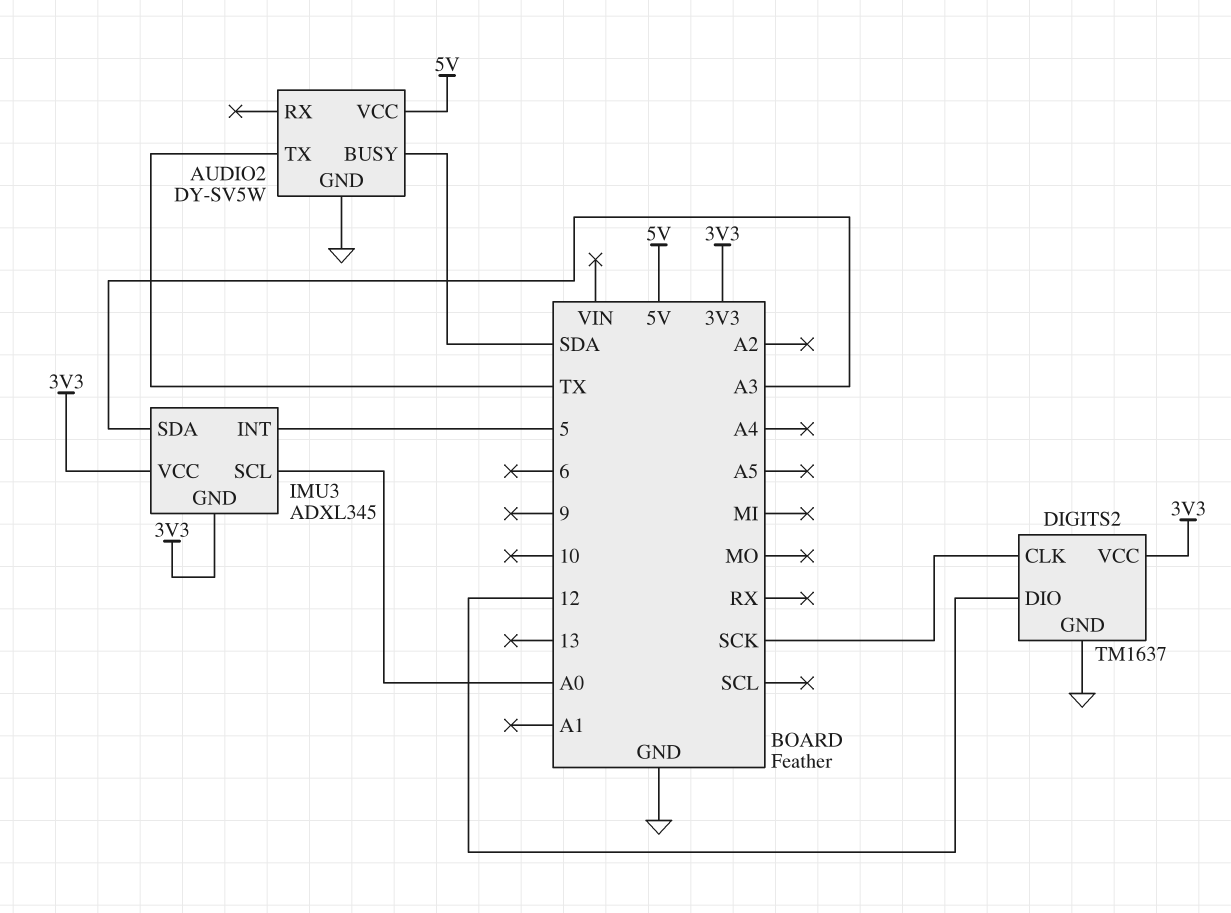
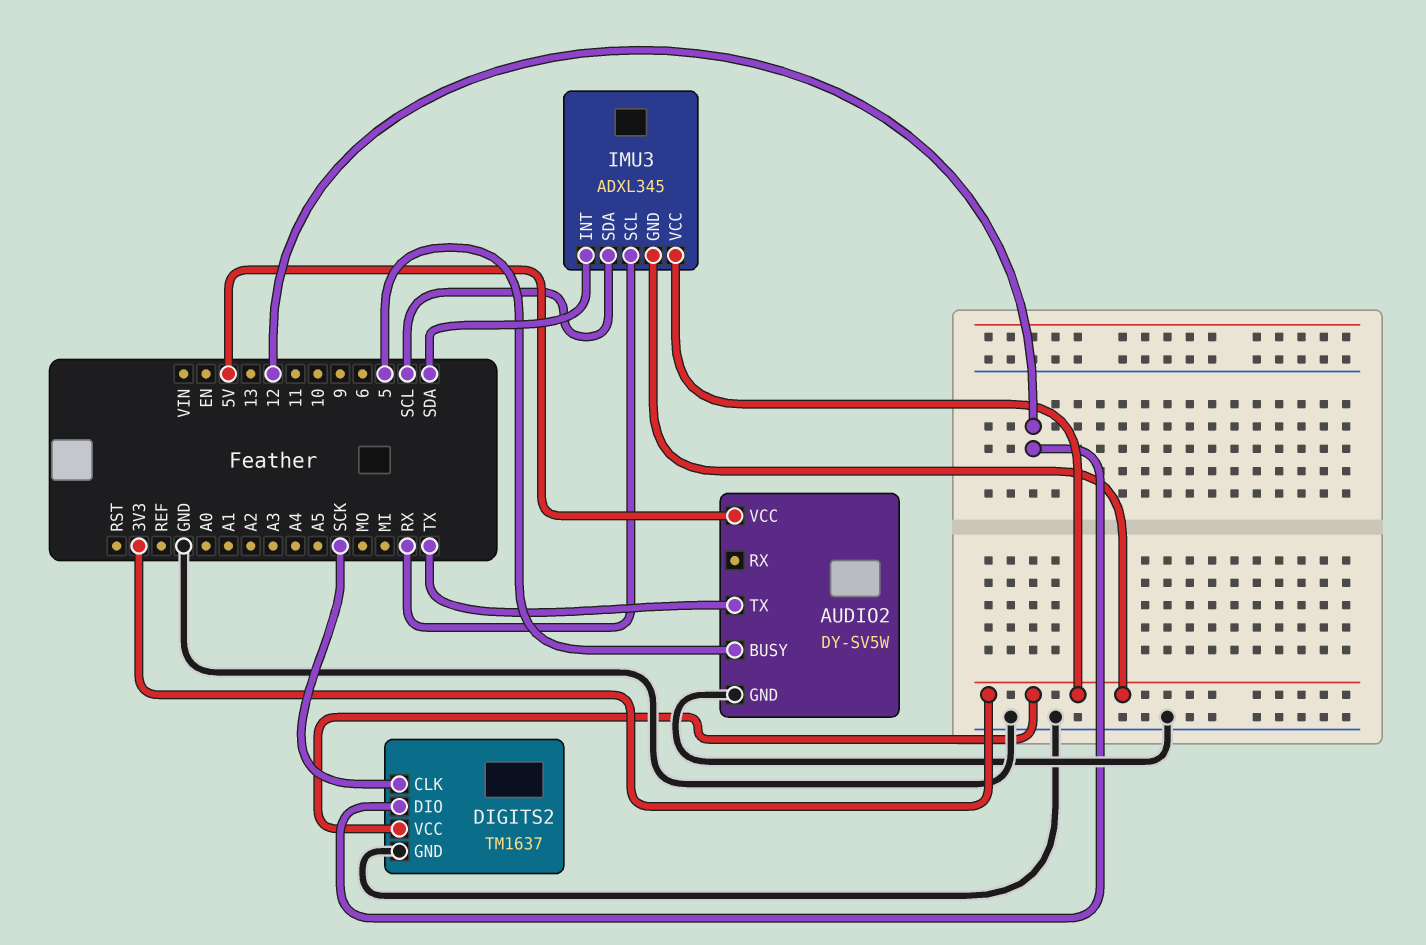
AUDIO2 pin BUSY: SDA -> 5
IMU3 pin INT: 5 -> SDA
IMU3 pin SCL: A0 -> RX
IMU3 pin SDA: A3 -> SCL

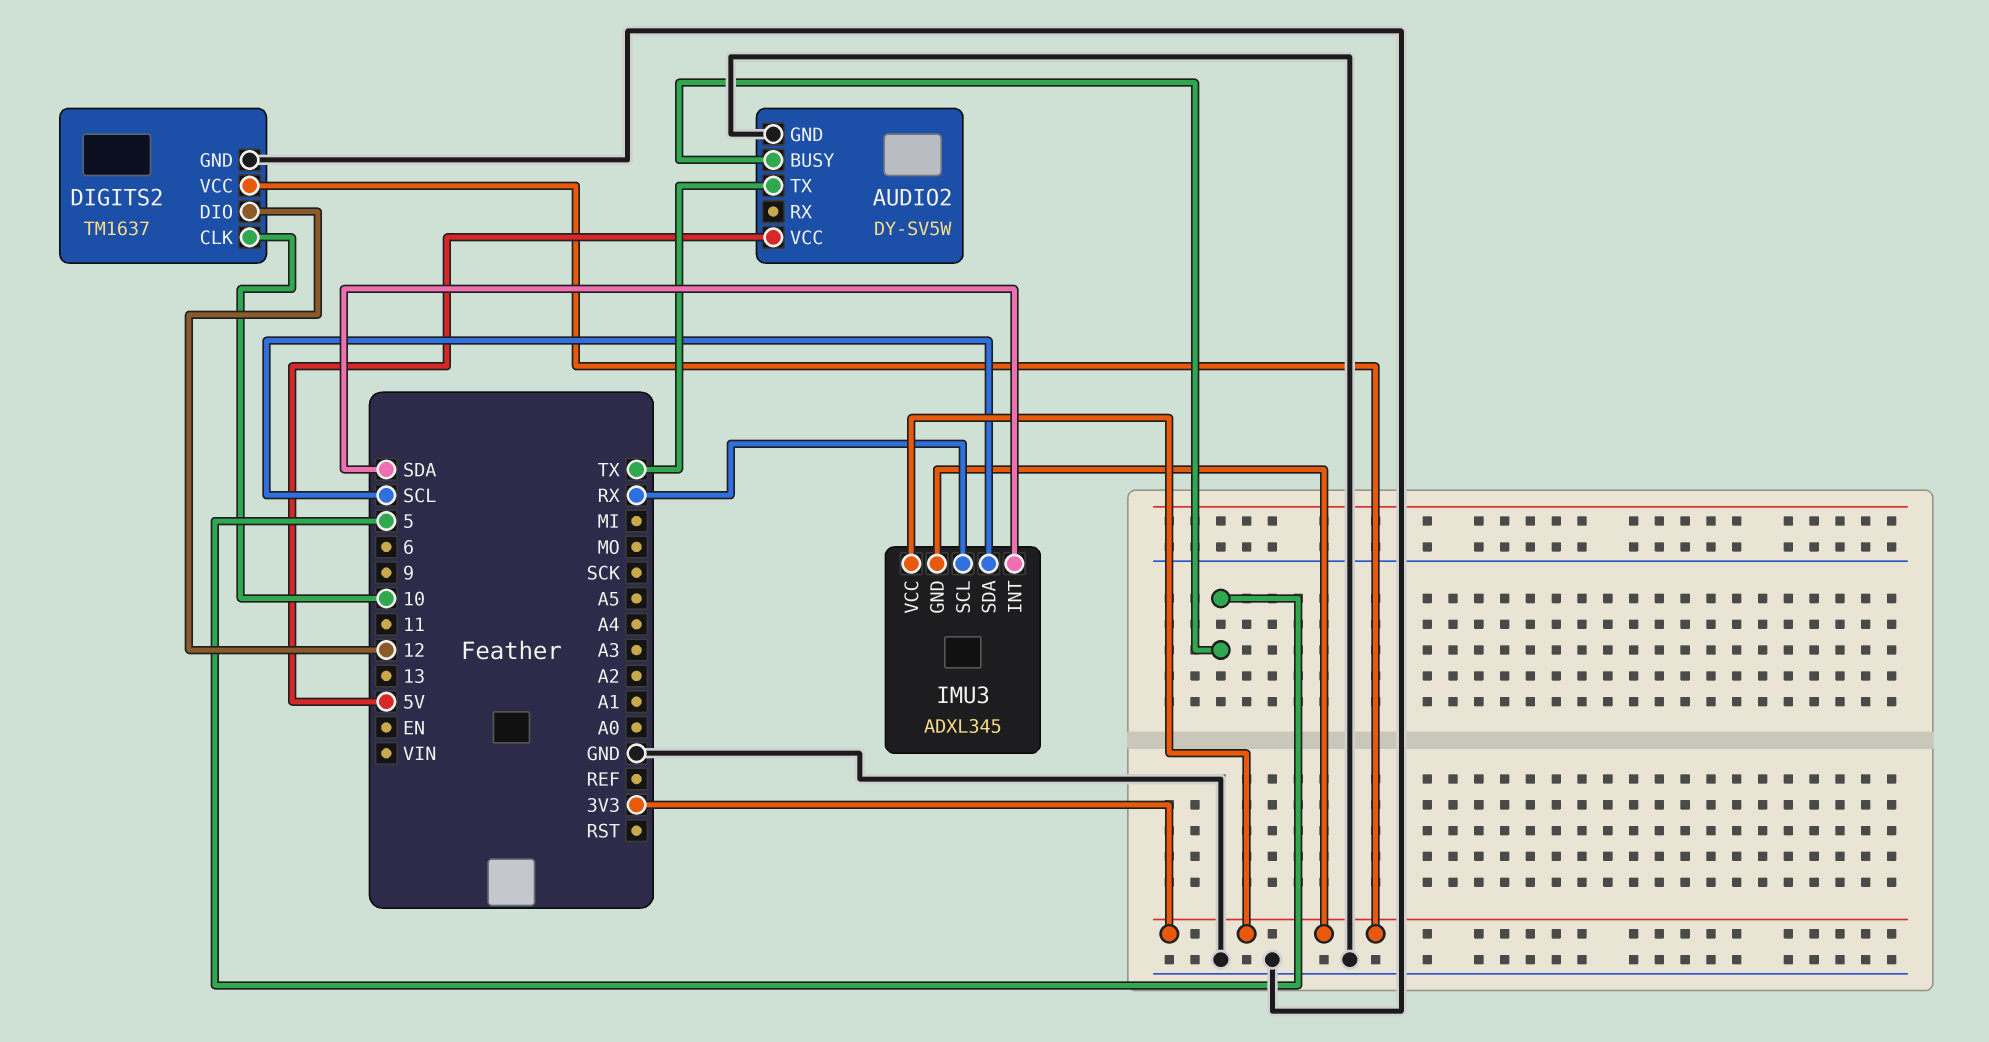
DIGITS2 pin CLK: SCK -> 10

